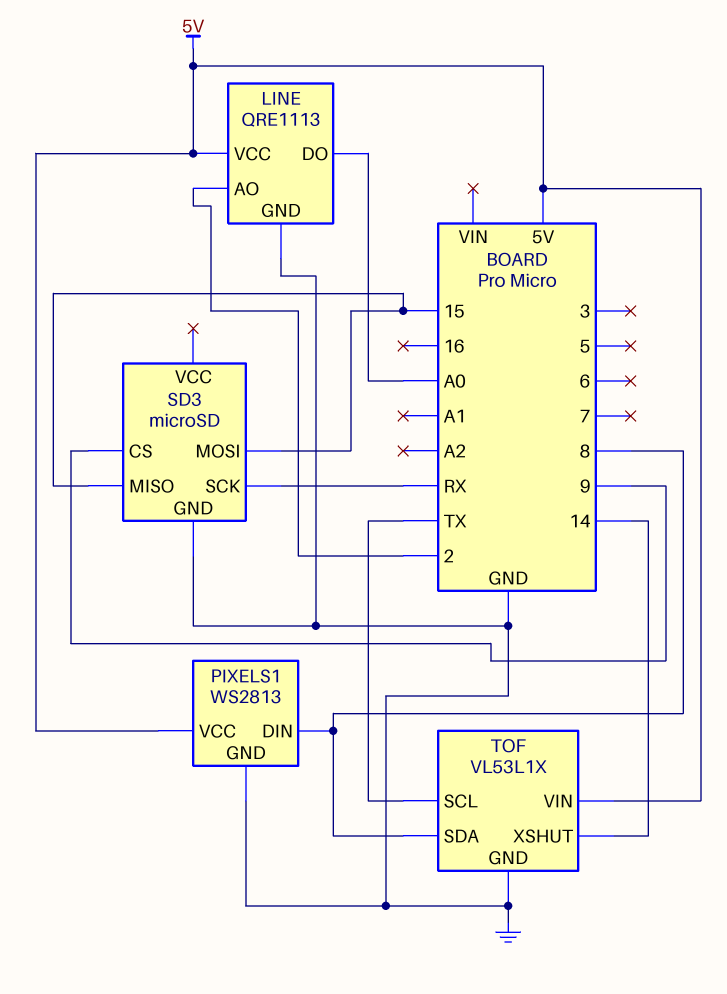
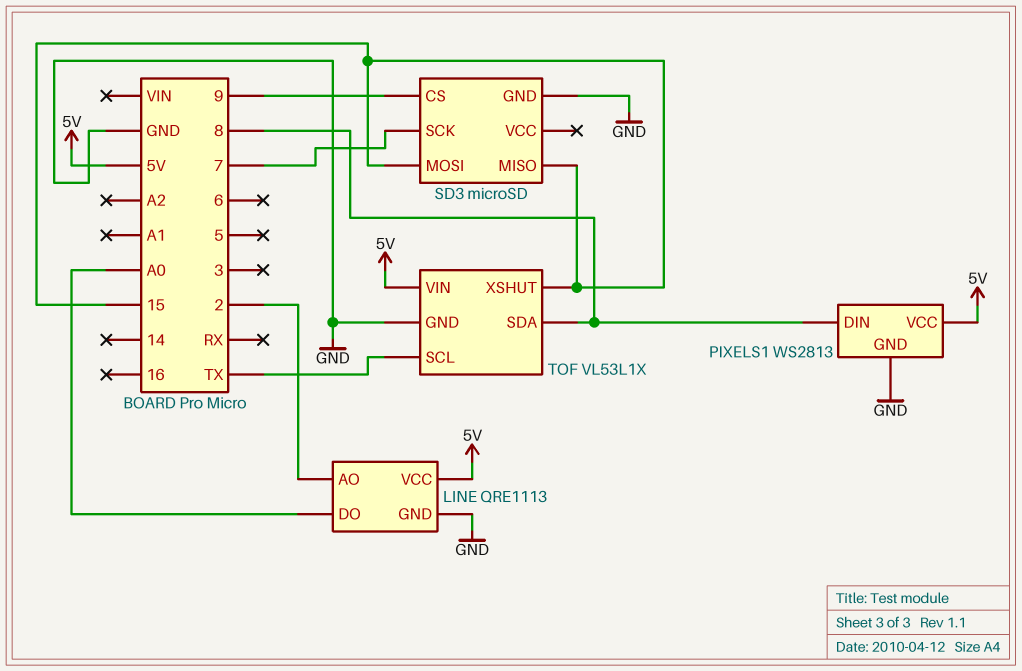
SD3 pin SCK: RX -> 7
TOF pin XSHUT: 14 -> 15

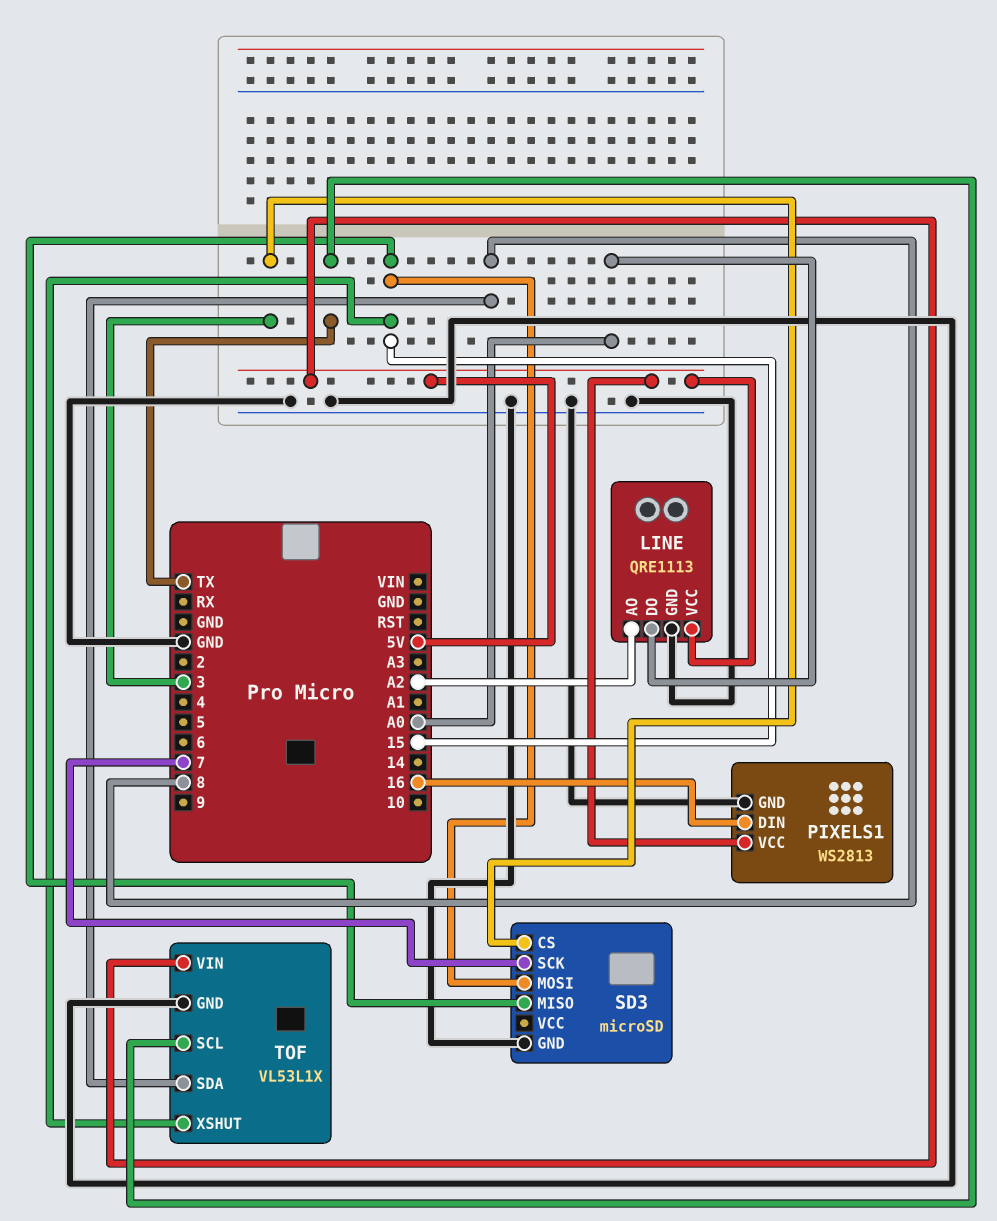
LINE pin AO: 2 -> A2
PIXELS1 pin DIN: 8 -> 16
SD3 pin CS: 9 -> 3

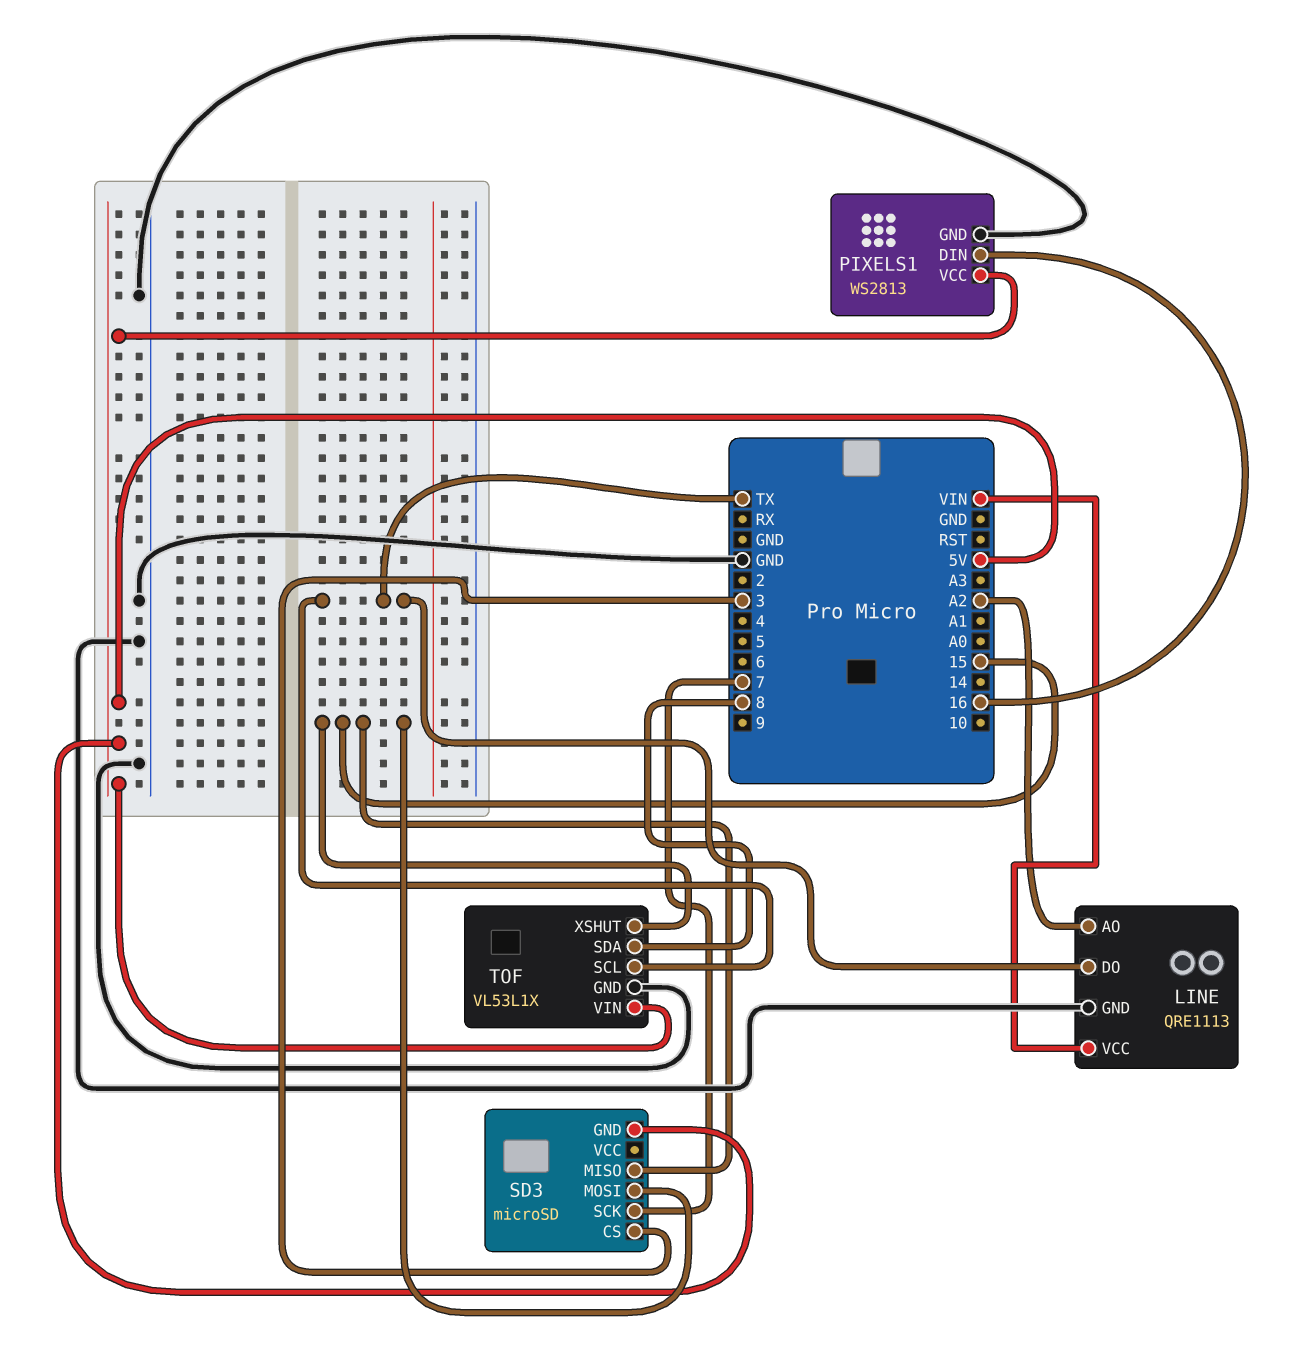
LINE pin DO: A0 -> TX
LINE pin VCC: 5V -> VIN
SD3 pin GND: GND -> 5V

